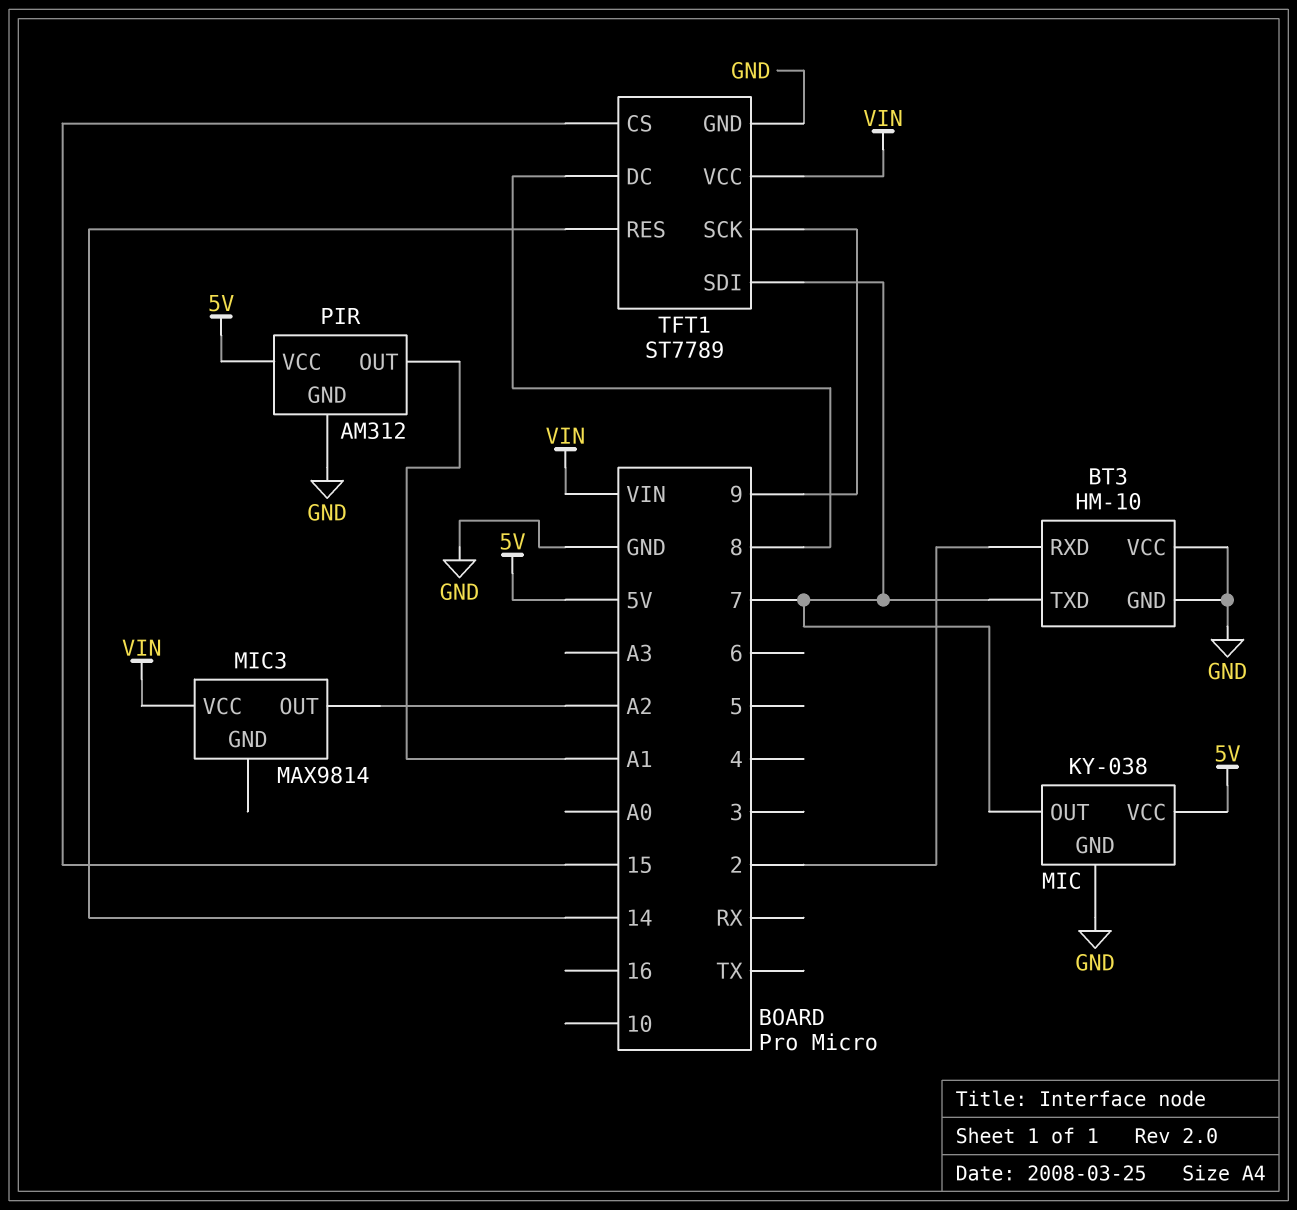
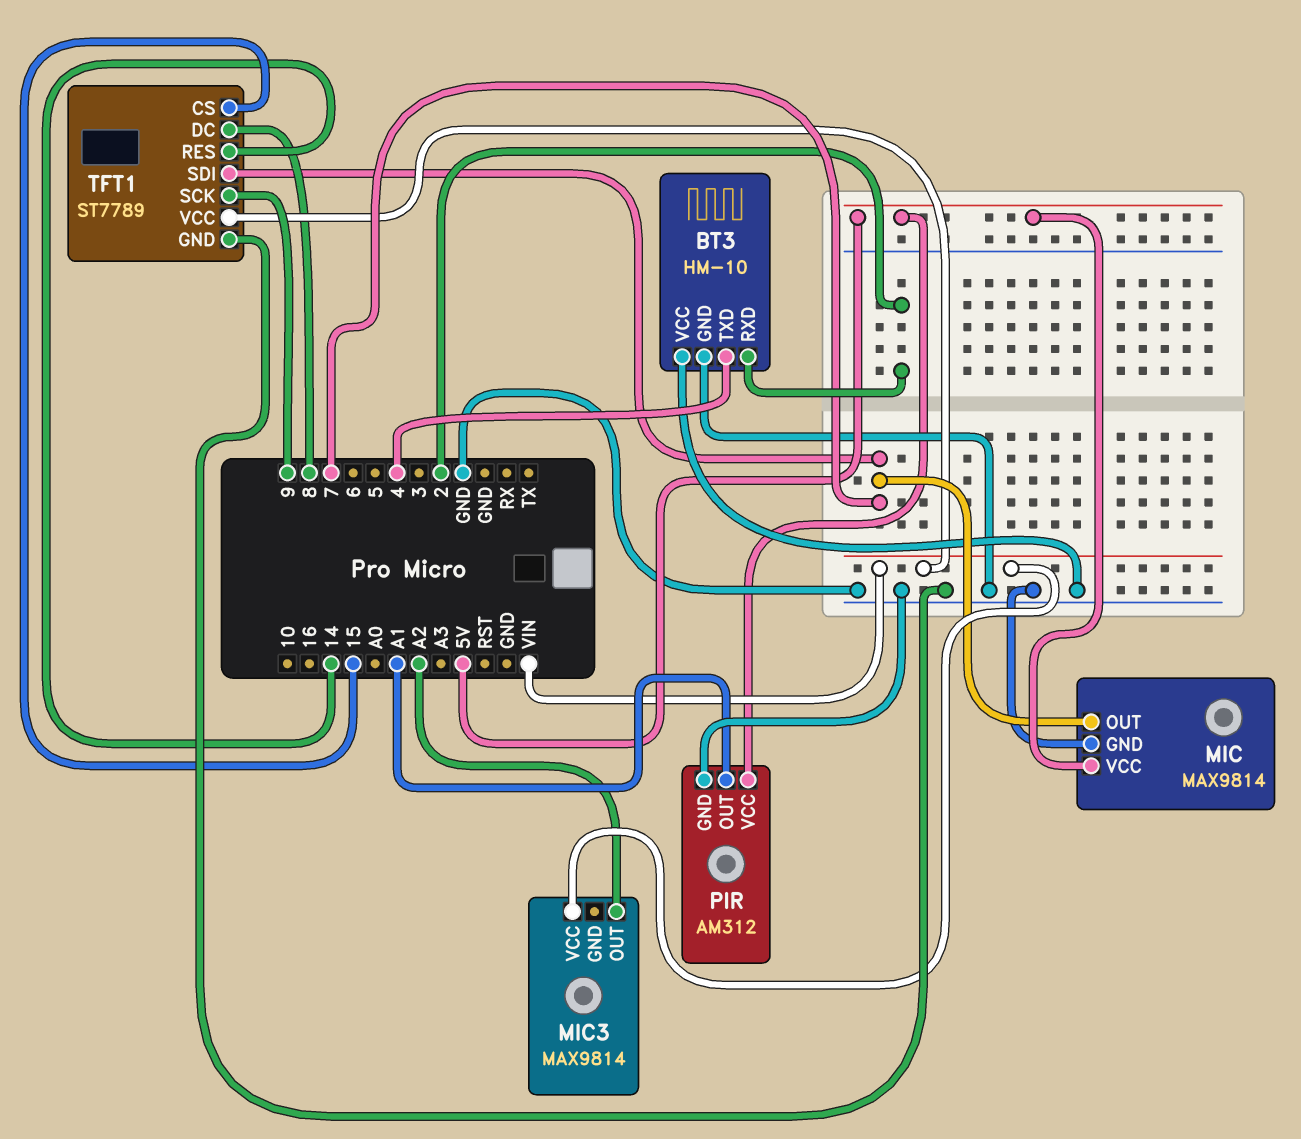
BT3 pin TXD: 7 -> 4
MIC: KY-038 -> MAX9814

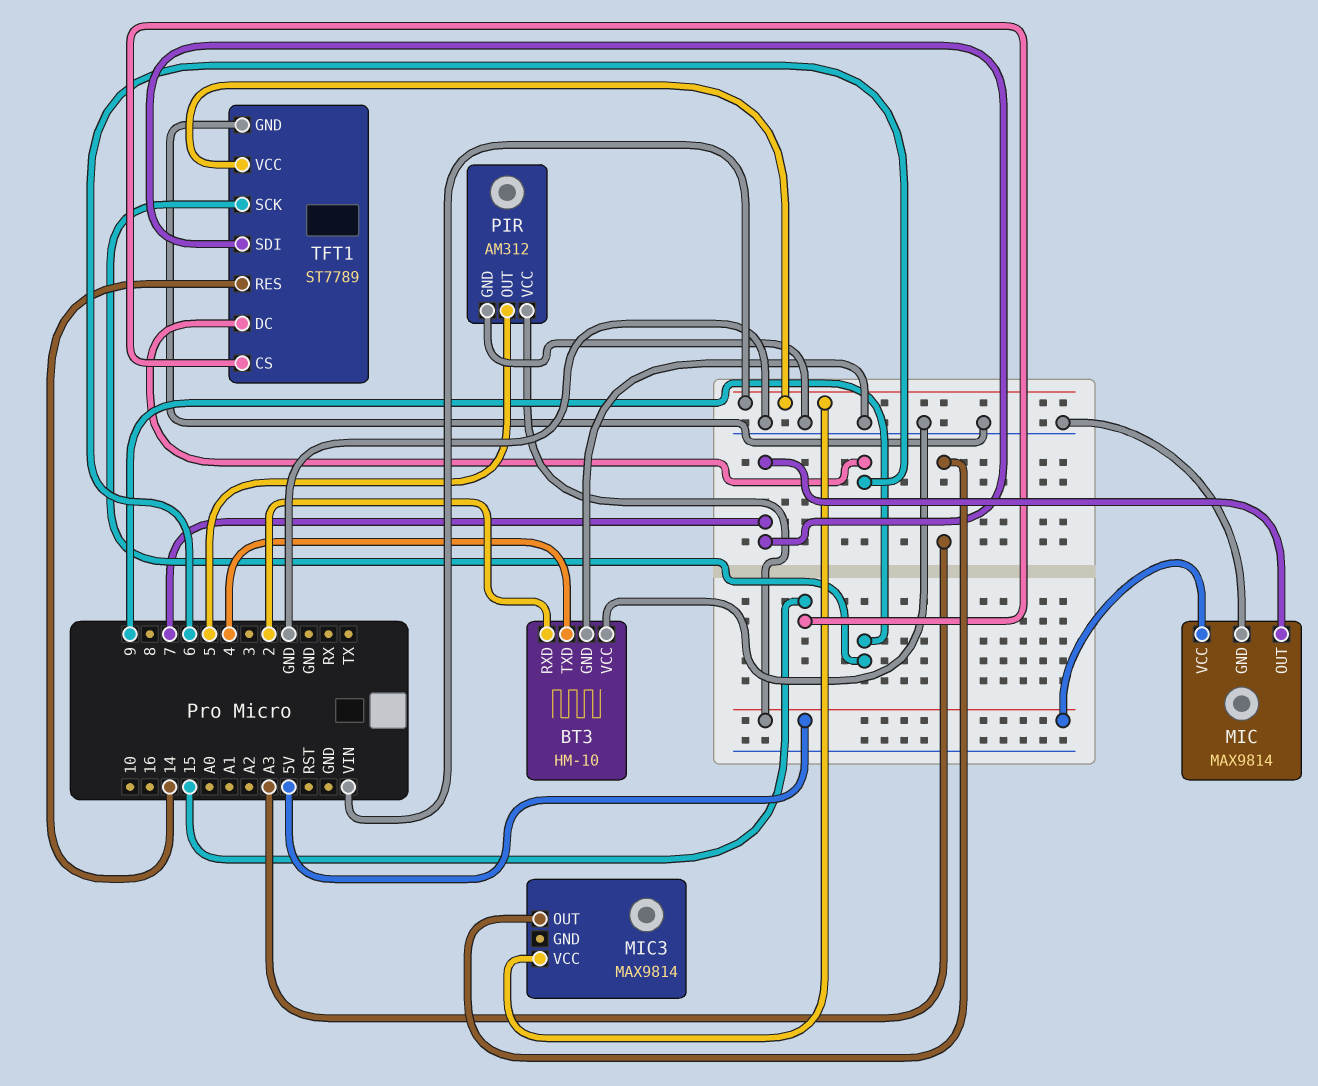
MIC3 pin OUT: A2 -> A3
PIR pin OUT: A1 -> 5
TFT1 pin DC: 8 -> 6

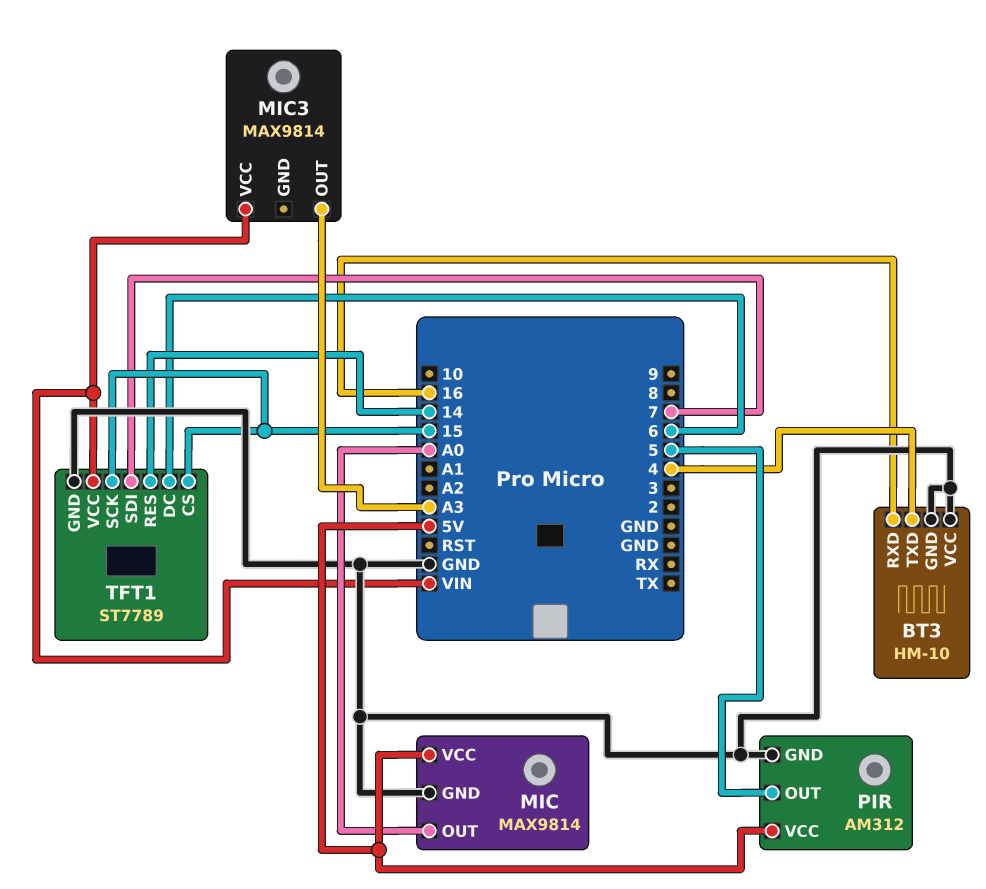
BT3 pin RXD: 2 -> 16
MIC pin OUT: 7 -> A0
TFT1 pin SCK: 9 -> 15

